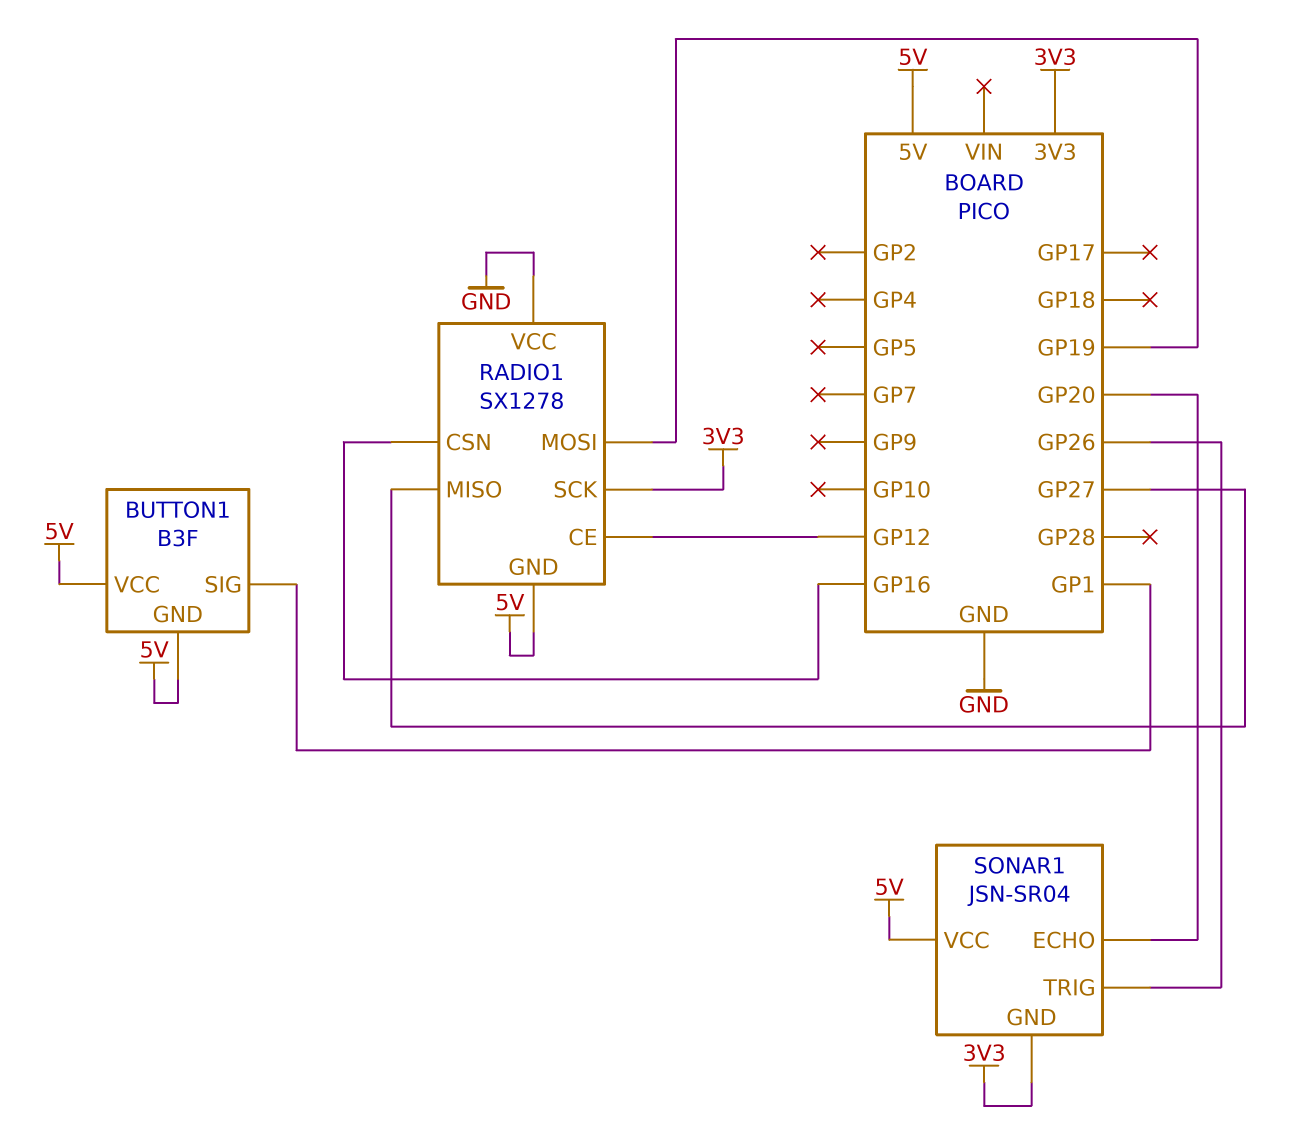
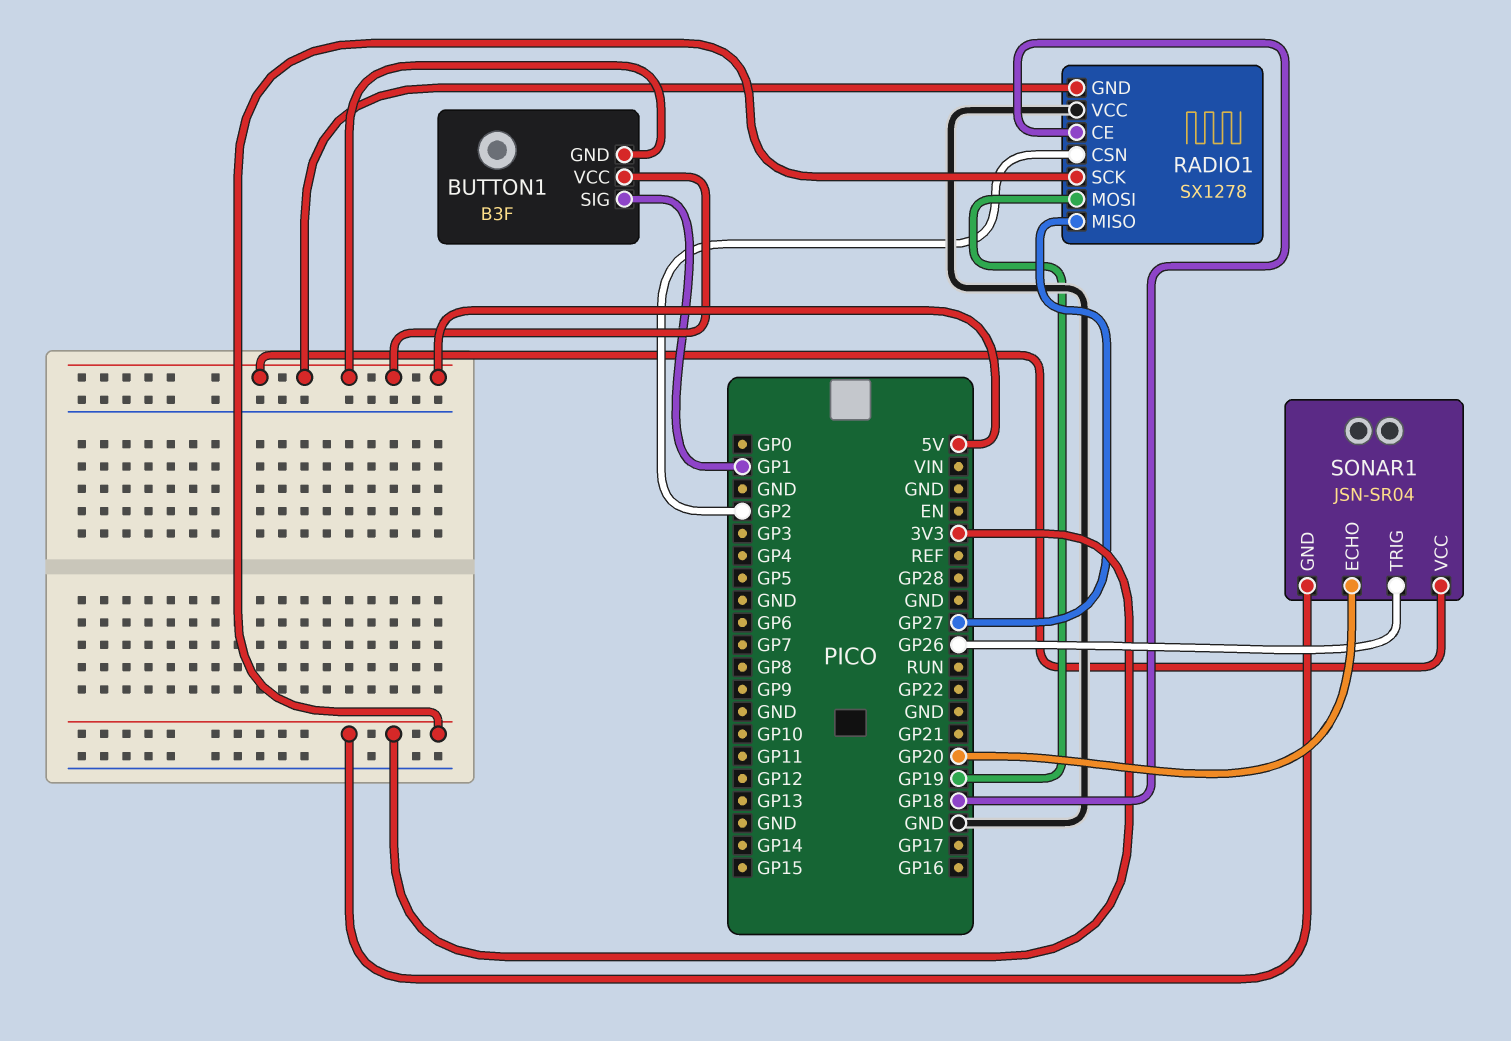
RADIO1 pin CE: GP12 -> GP18
RADIO1 pin CSN: GP16 -> GP2

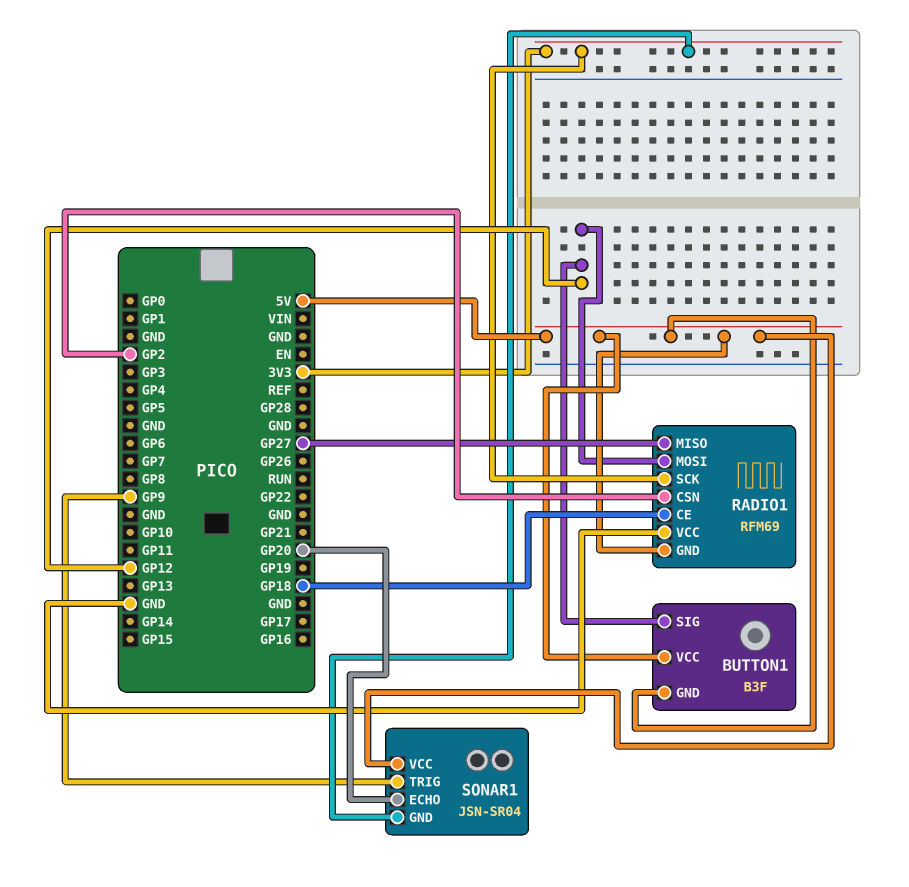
BUTTON1 pin SIG: GP1 -> GP12
RADIO1: SX1278 -> RFM69
RADIO1 pin MOSI: GP19 -> GP12
SONAR1 pin TRIG: GP26 -> GP9

